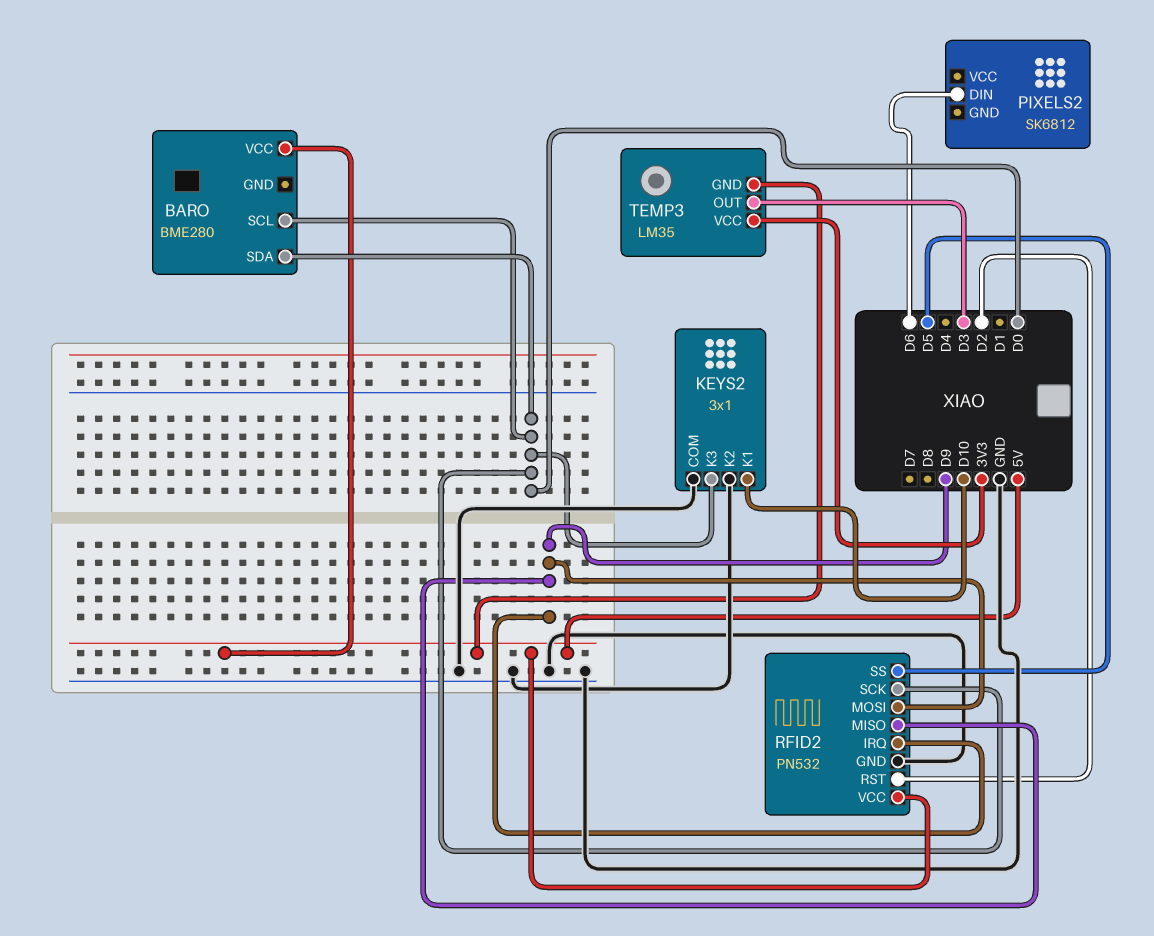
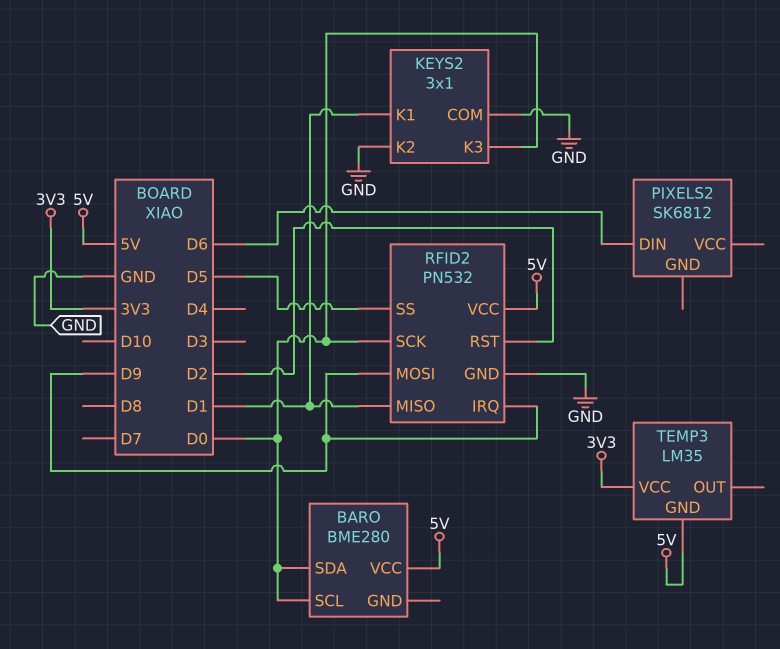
KEYS2 pin K1: D10 -> D1
RFID2 pin MISO: D9 -> D1
TEMP3 pin OUT: D3 -> none

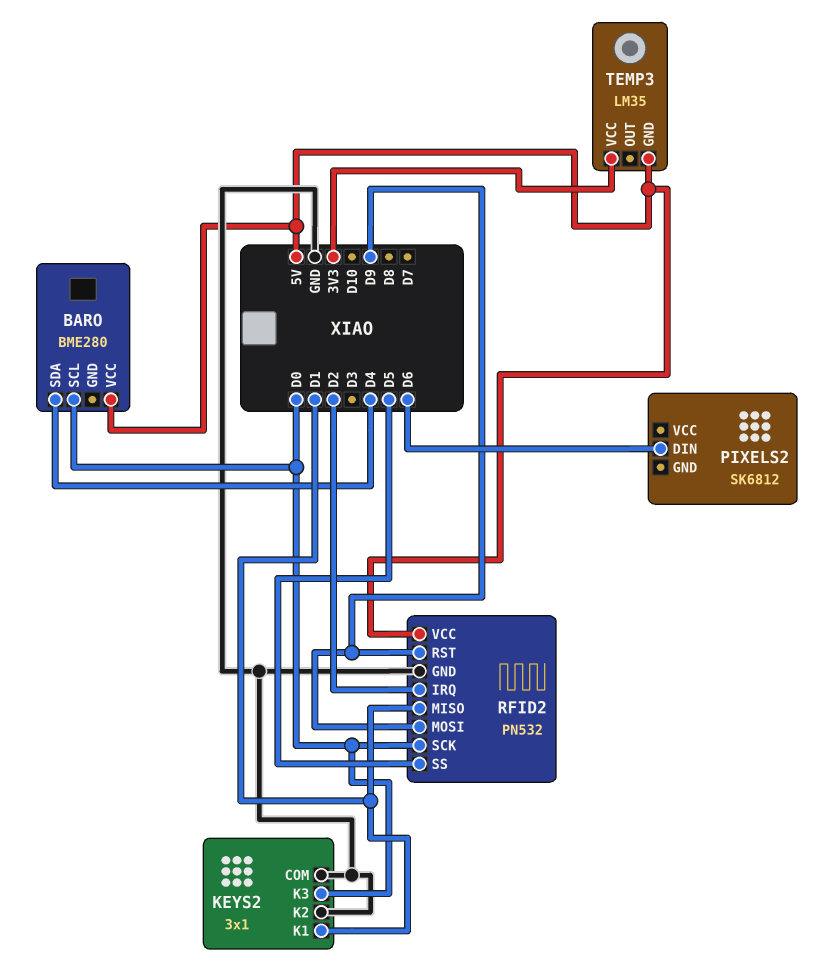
BARO pin SDA: D0 -> D4
RFID2 pin IRQ: D9 -> D2
RFID2 pin RST: D2 -> D9

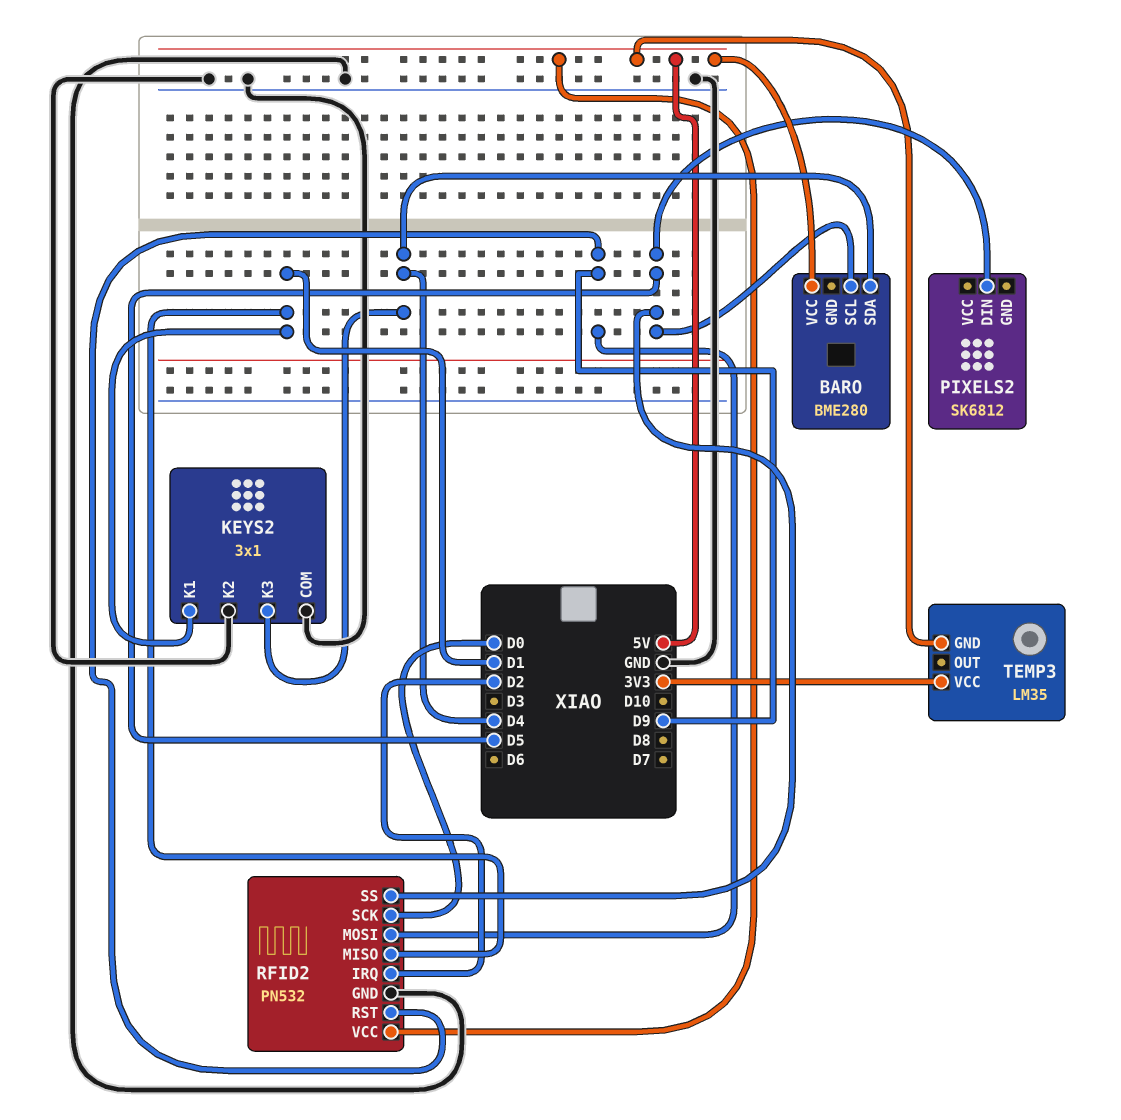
BARO pin SCL: D0 -> D5
KEYS2 pin K3: D0 -> D4
PIXELS2 pin DIN: D6 -> D5

